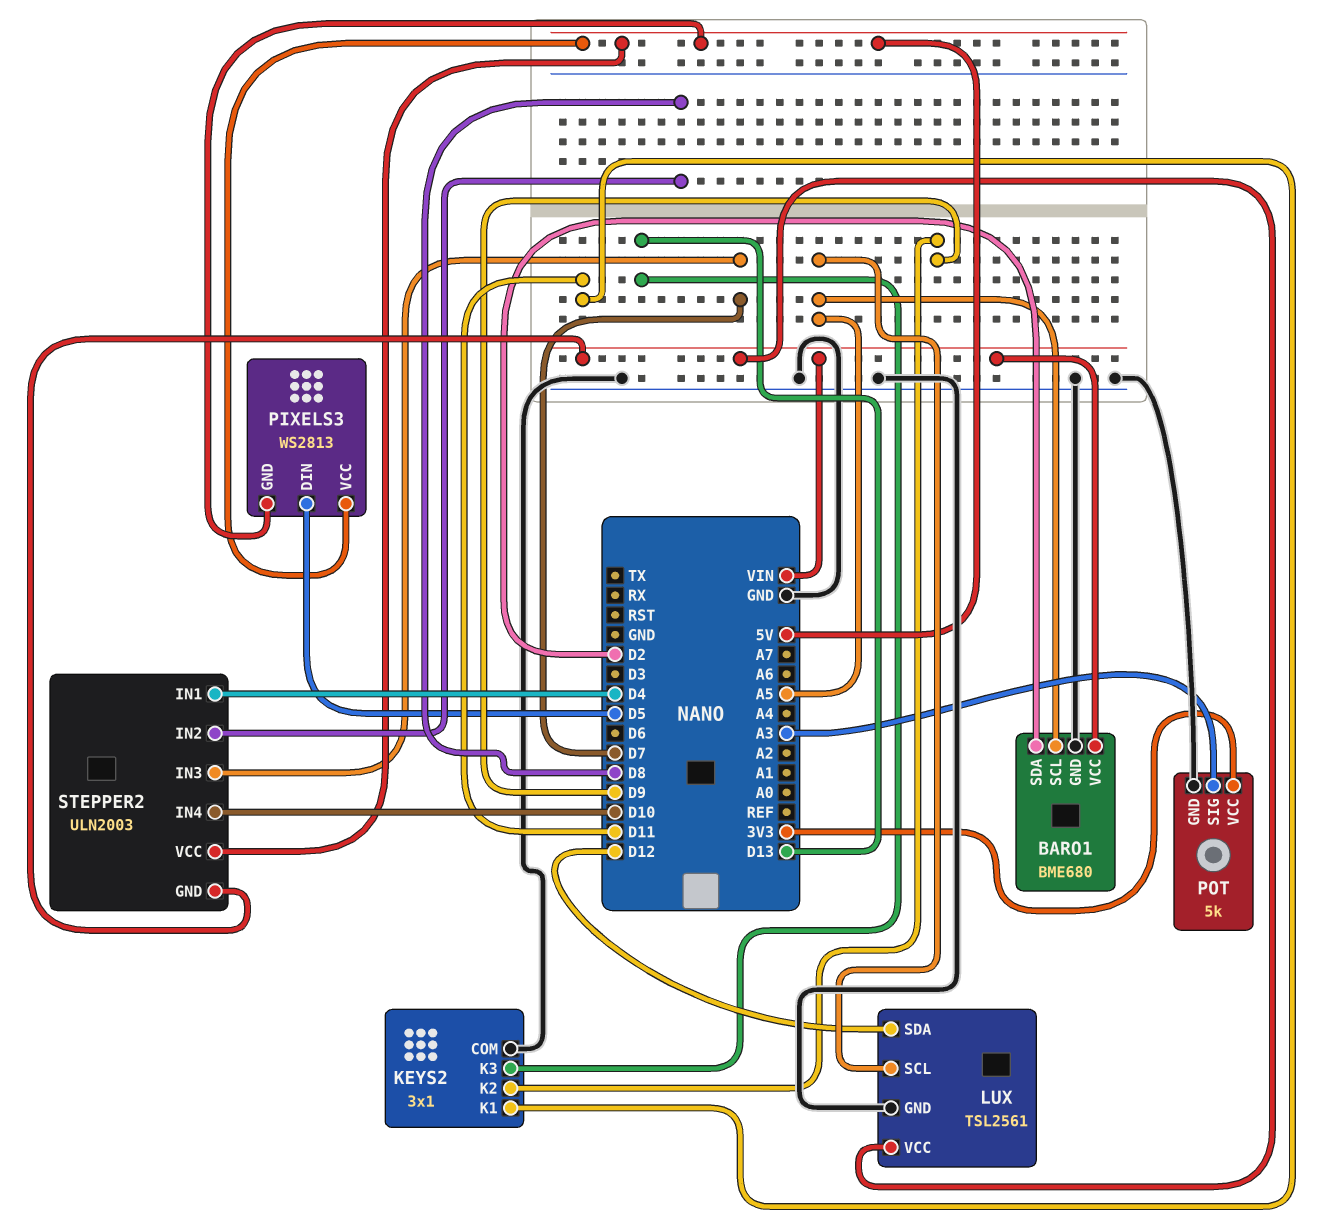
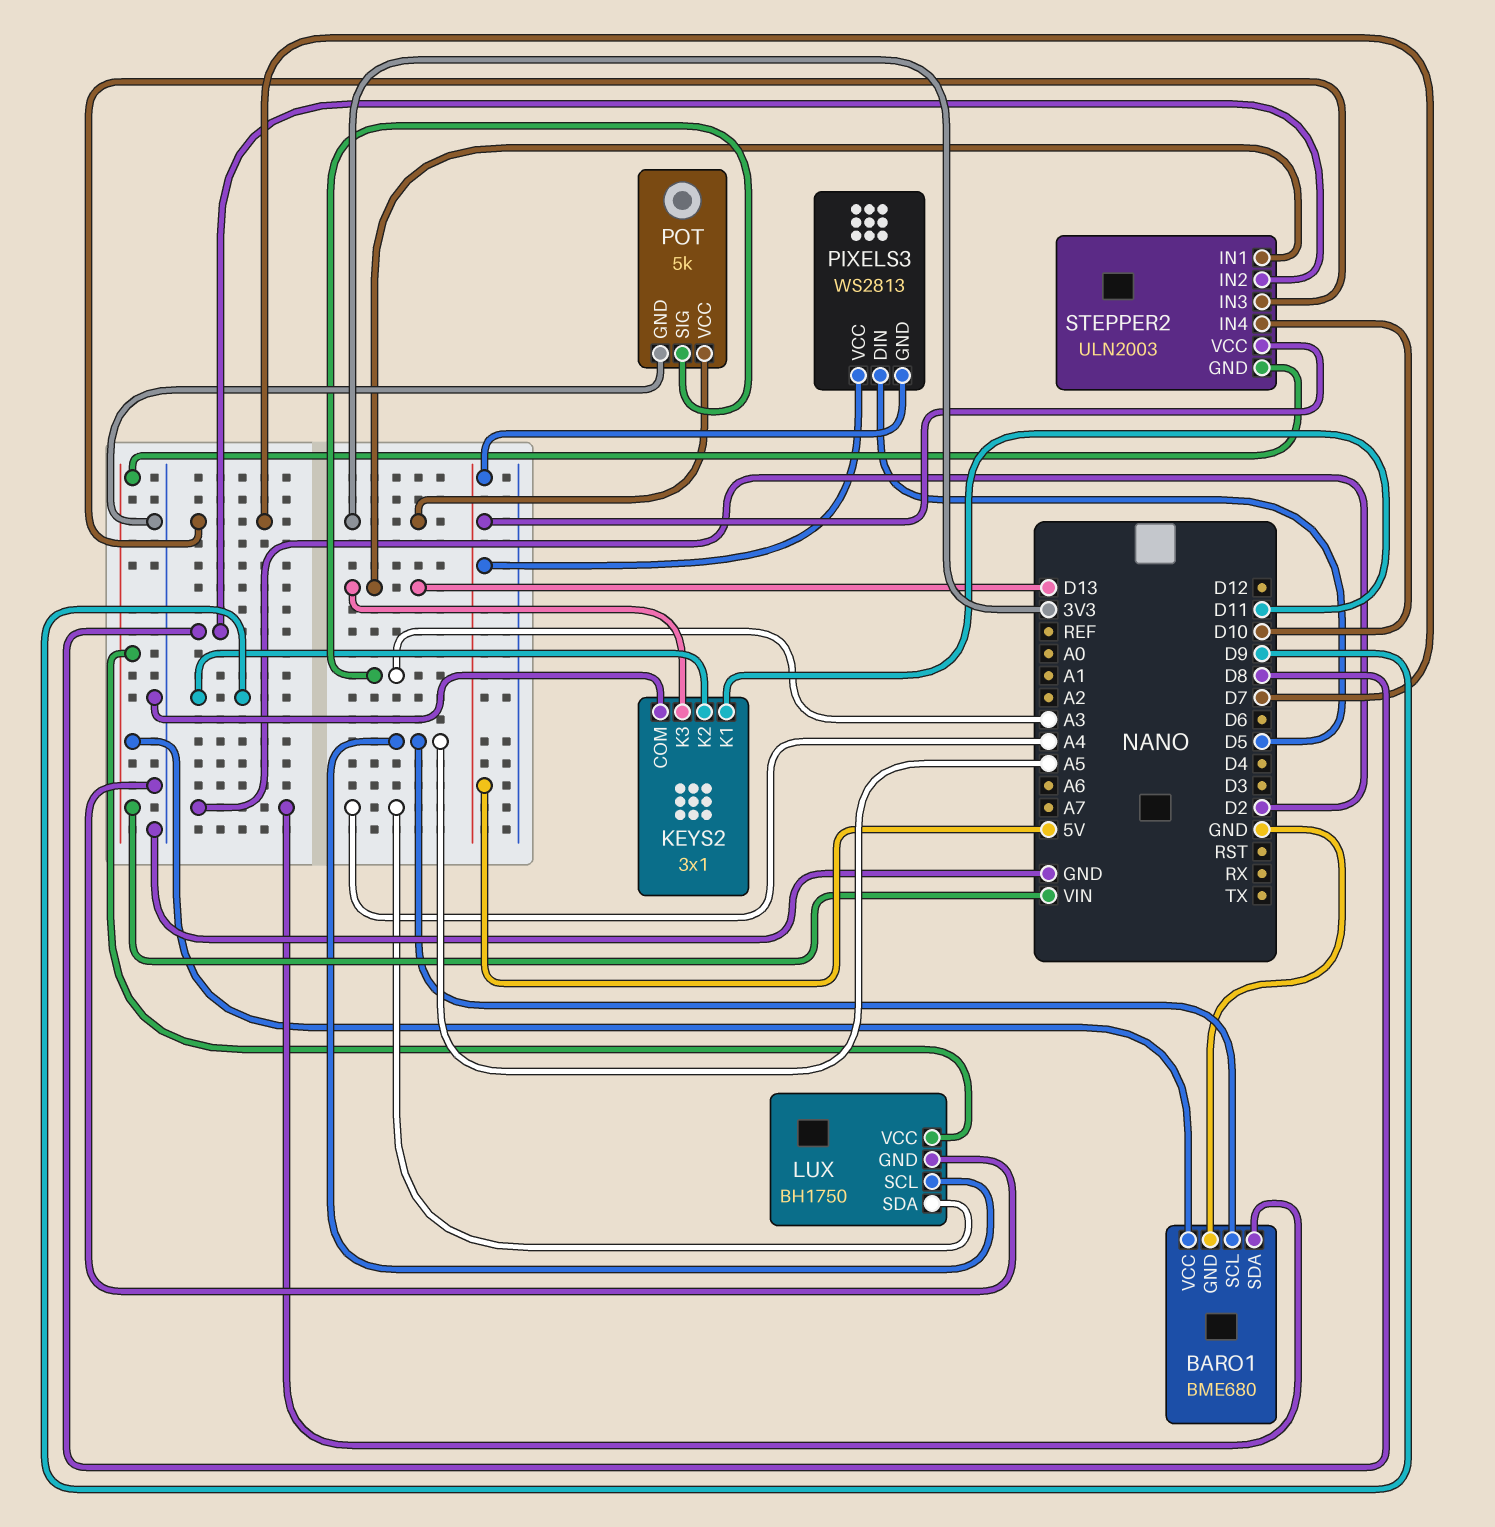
LUX: TSL2561 -> BH1750
LUX pin SDA: D12 -> A4
STEPPER2 pin IN1: D4 -> D13

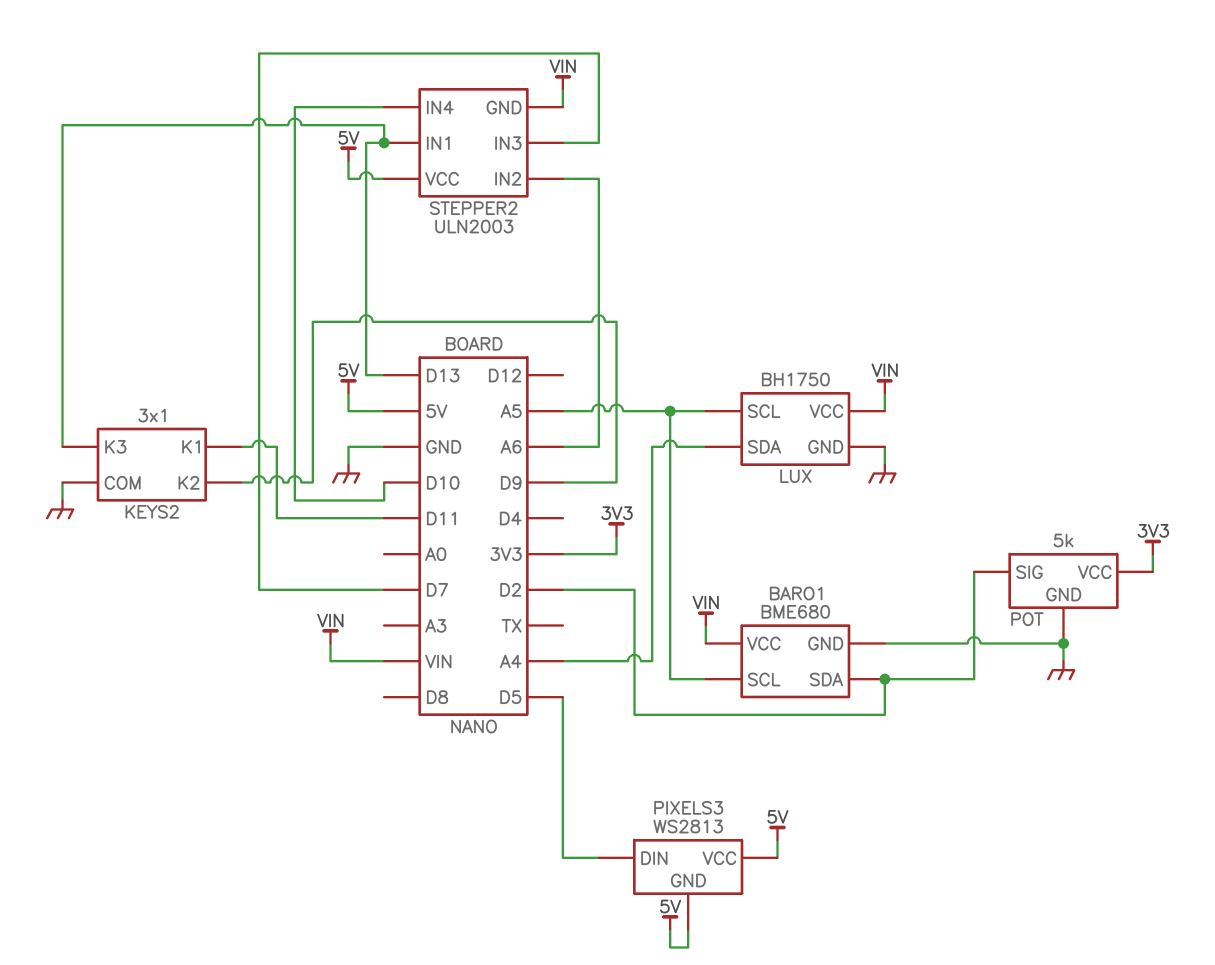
POT pin SIG: A3 -> D2
STEPPER2 pin IN2: D8 -> A6

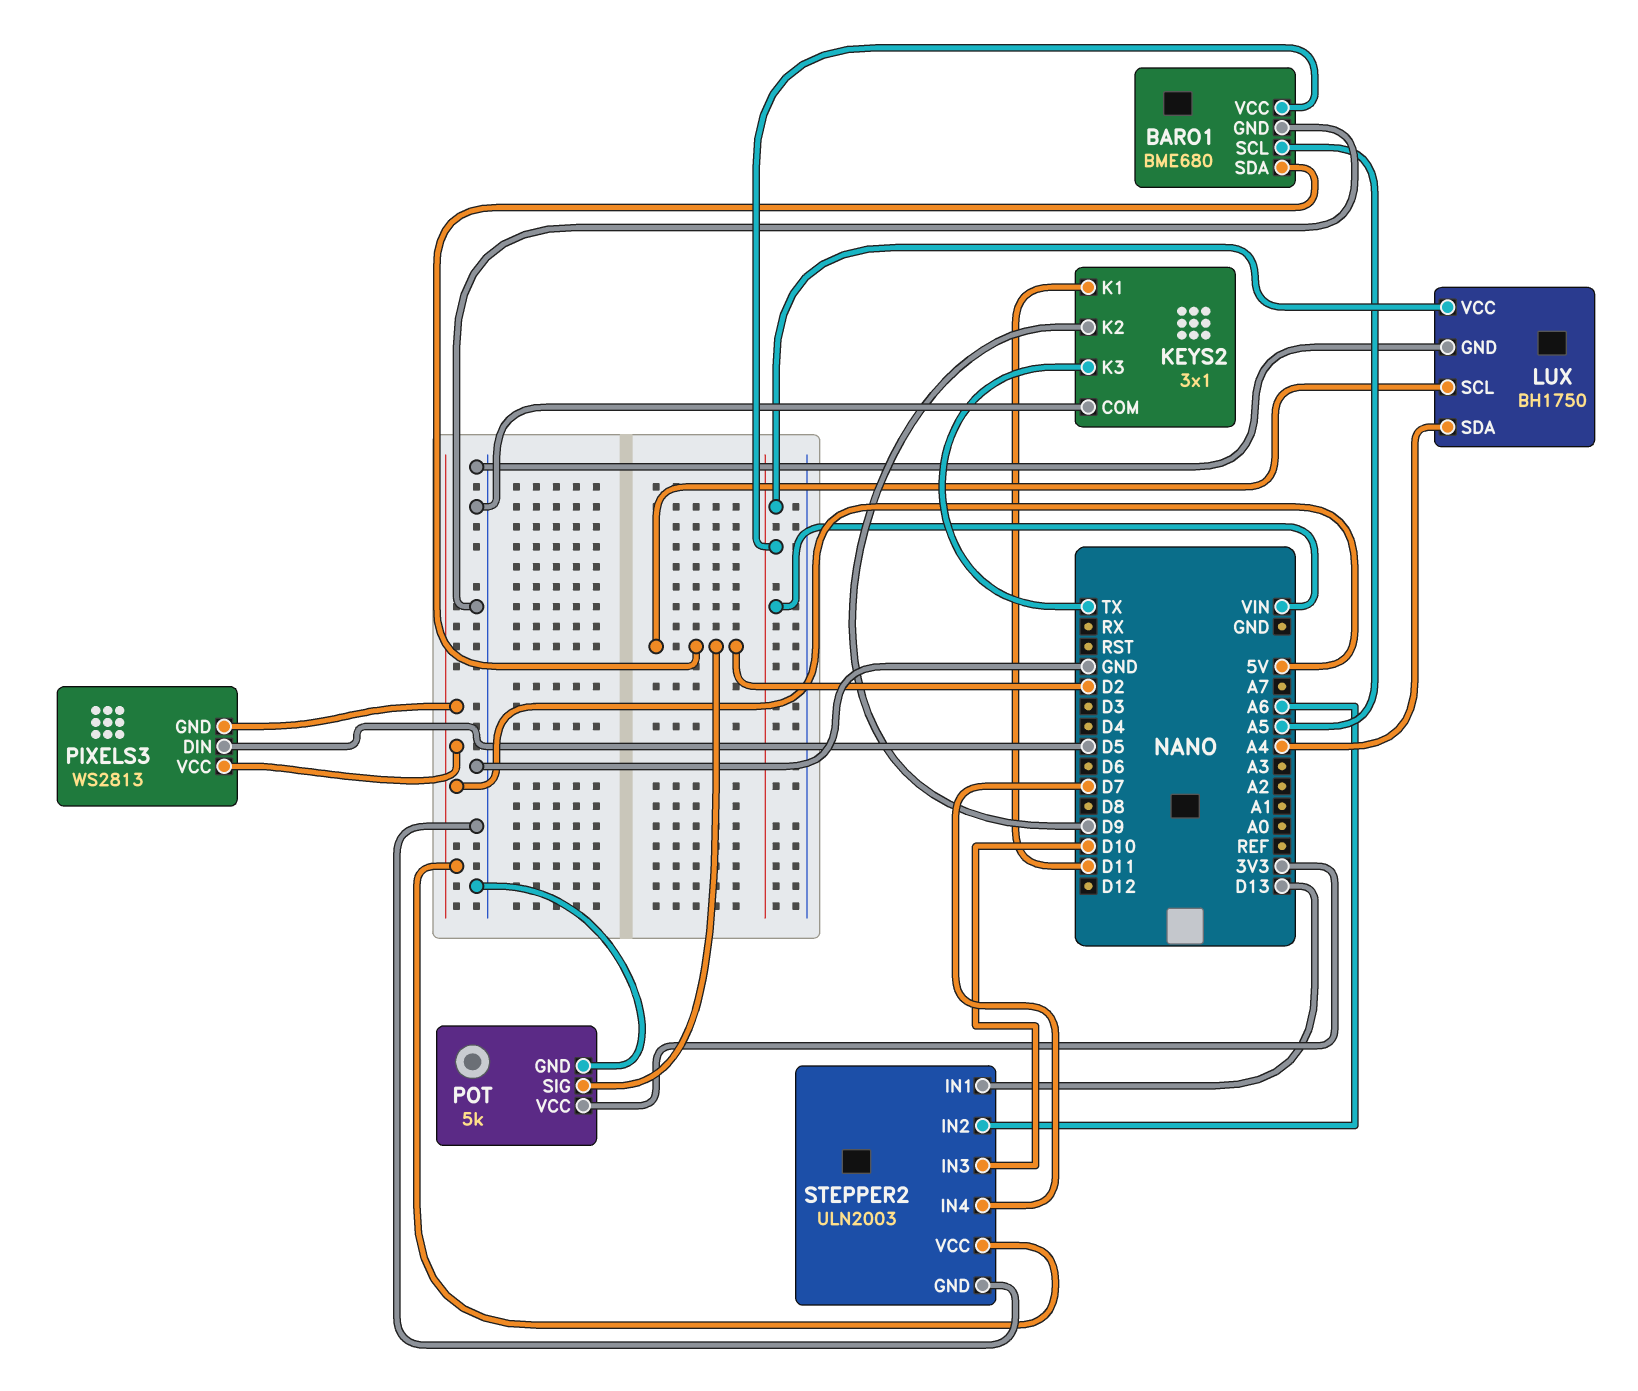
KEYS2 pin K3: D13 -> TX
LUX pin SCL: A5 -> D2
STEPPER2 pin GND: VIN -> GND
STEPPER2 pin IN3: D7 -> D10
STEPPER2 pin IN4: D10 -> D7

